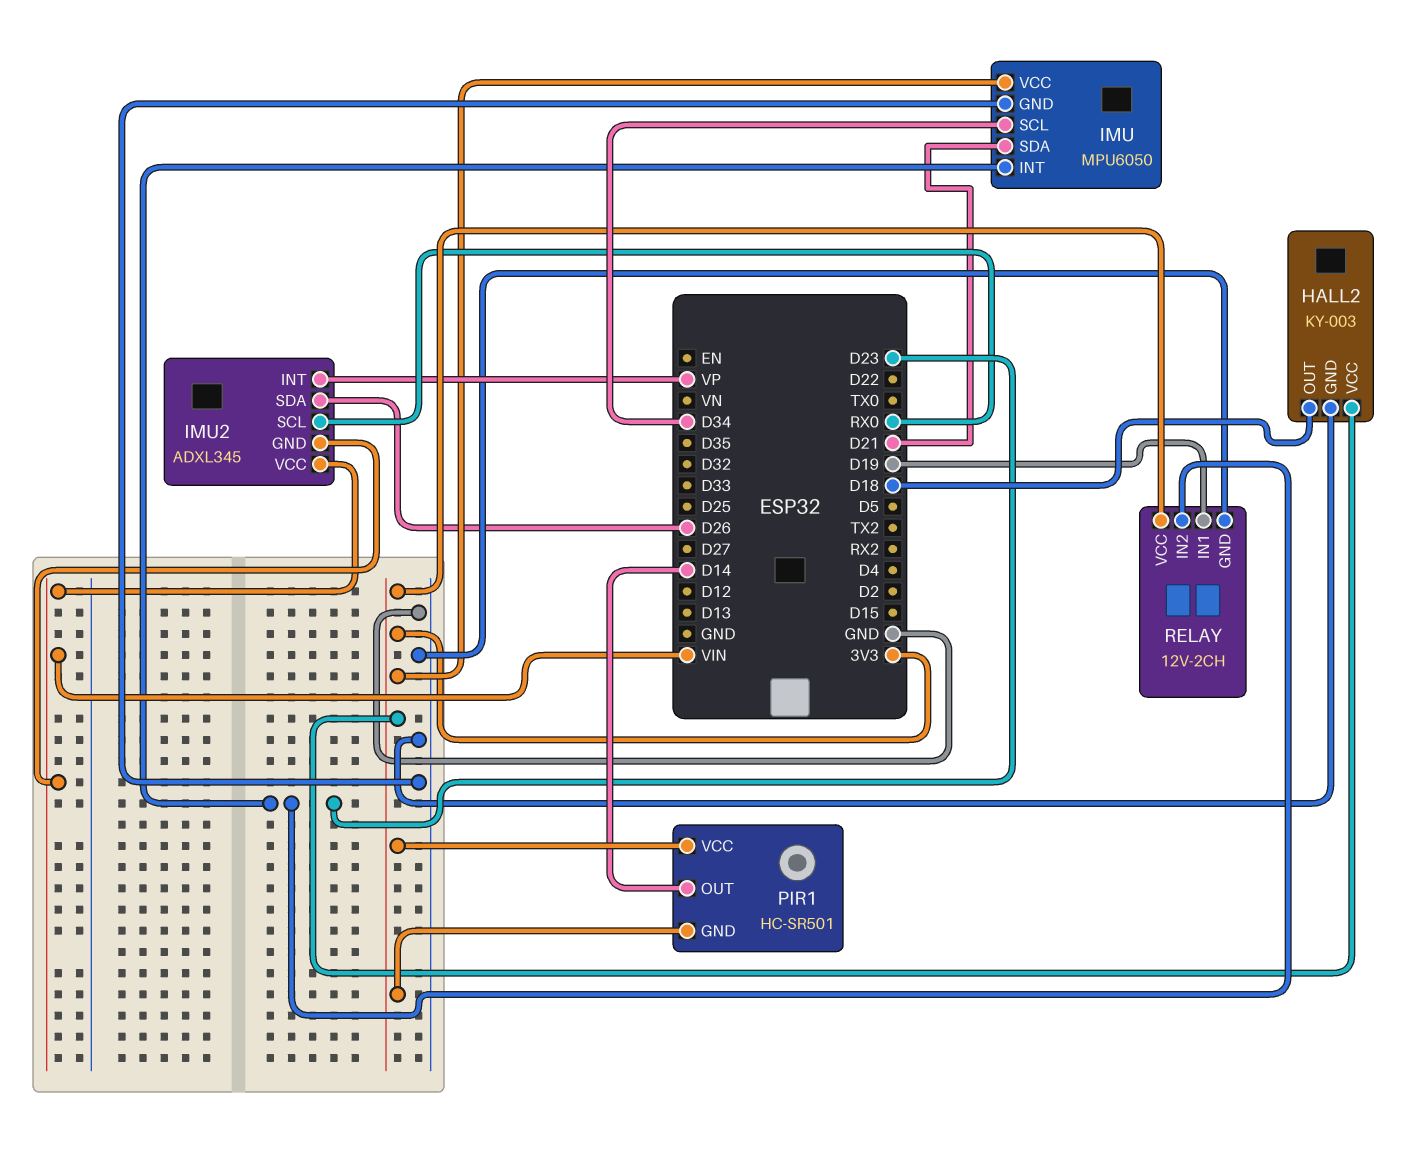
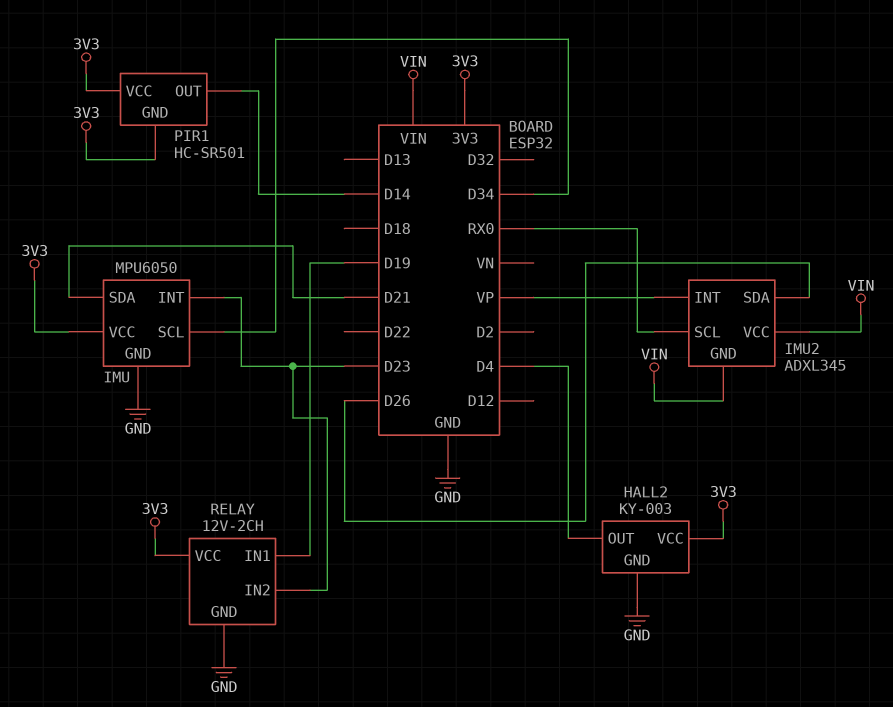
HALL2 pin OUT: D18 -> D4

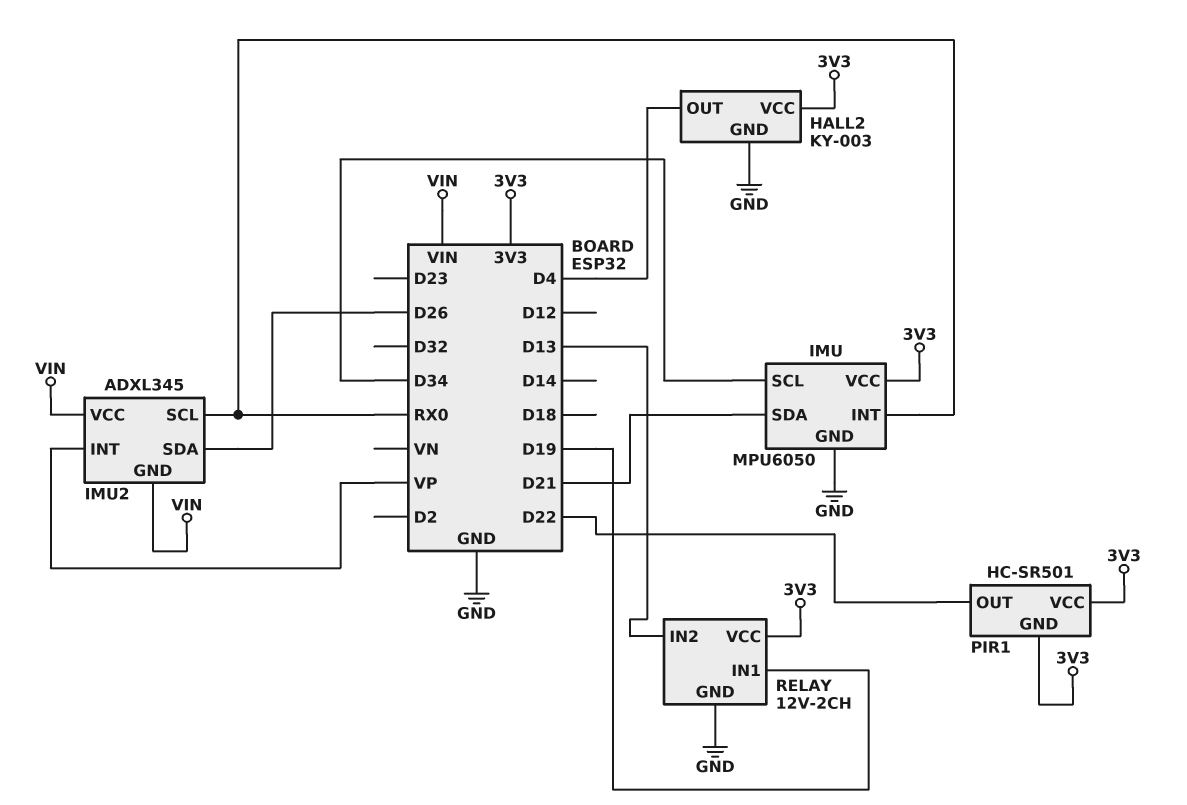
IMU pin INT: D23 -> RX0
PIR1 pin OUT: D14 -> D22
RELAY pin IN2: D23 -> D13

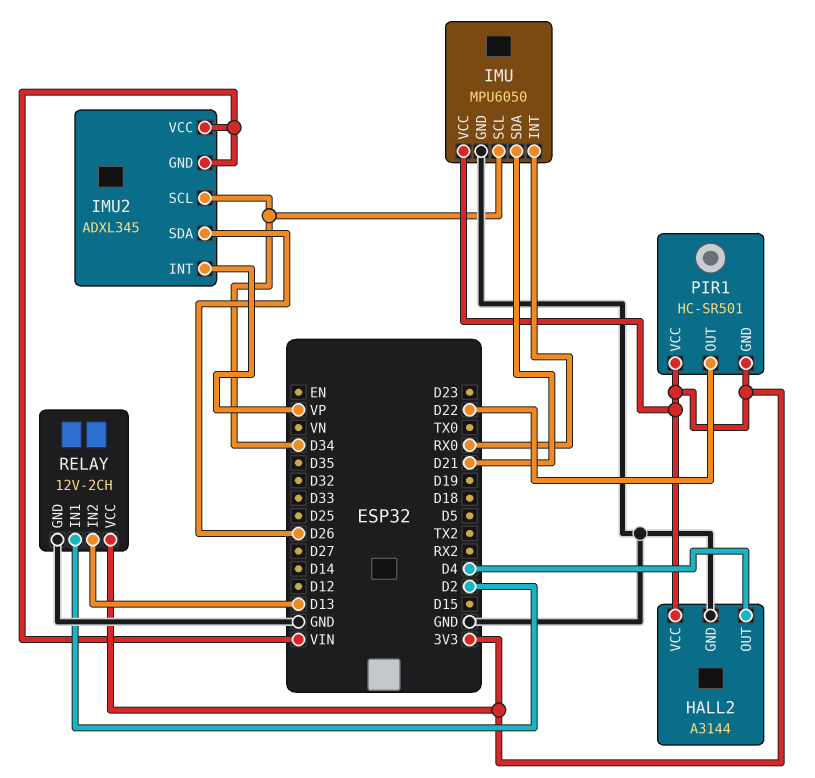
HALL2: KY-003 -> A3144
IMU2 pin SCL: RX0 -> D34
RELAY pin IN1: D19 -> D2

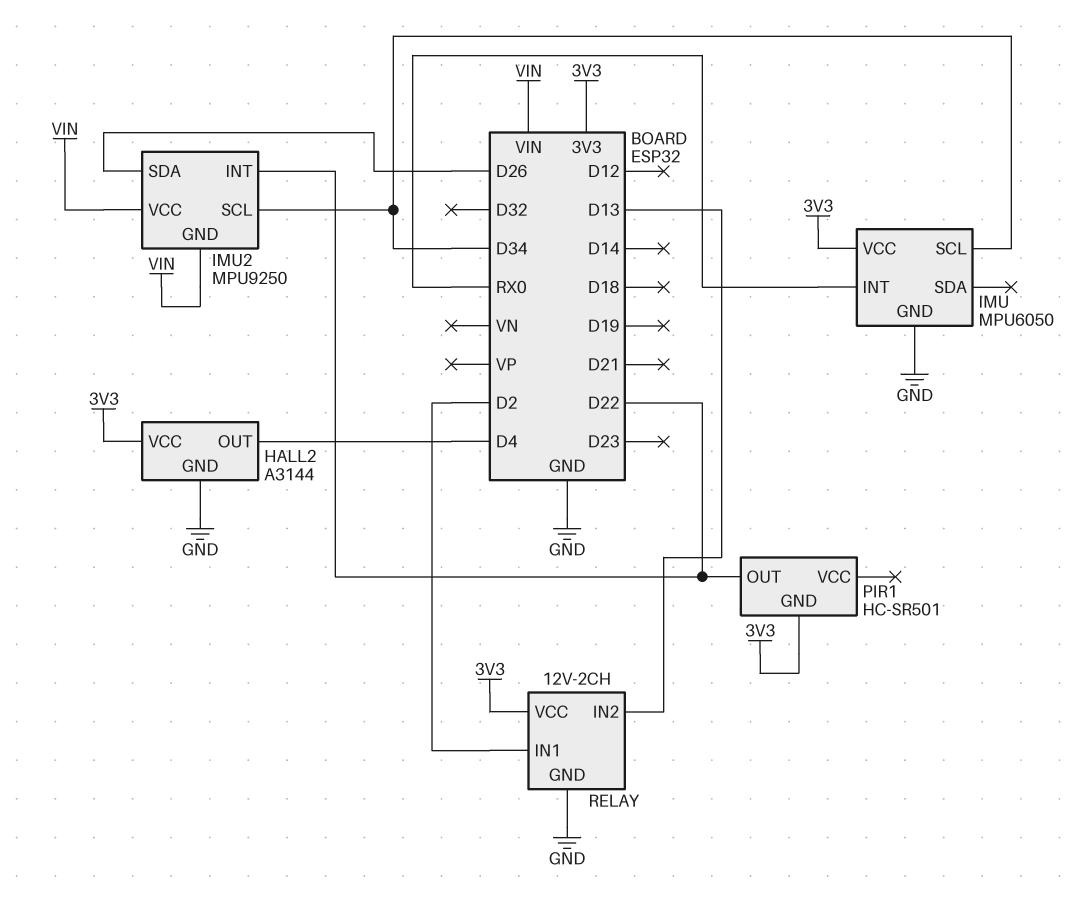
IMU pin SDA: D21 -> none
IMU2: ADXL345 -> MPU9250
IMU2 pin INT: VP -> D22
PIR1 pin VCC: 3V3 -> none

